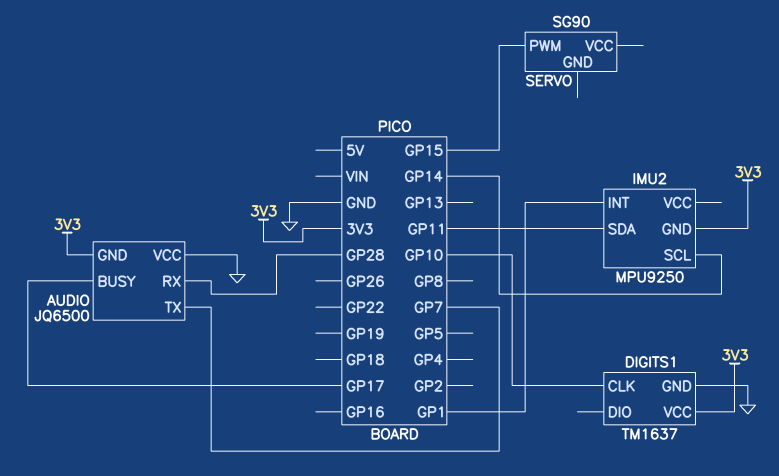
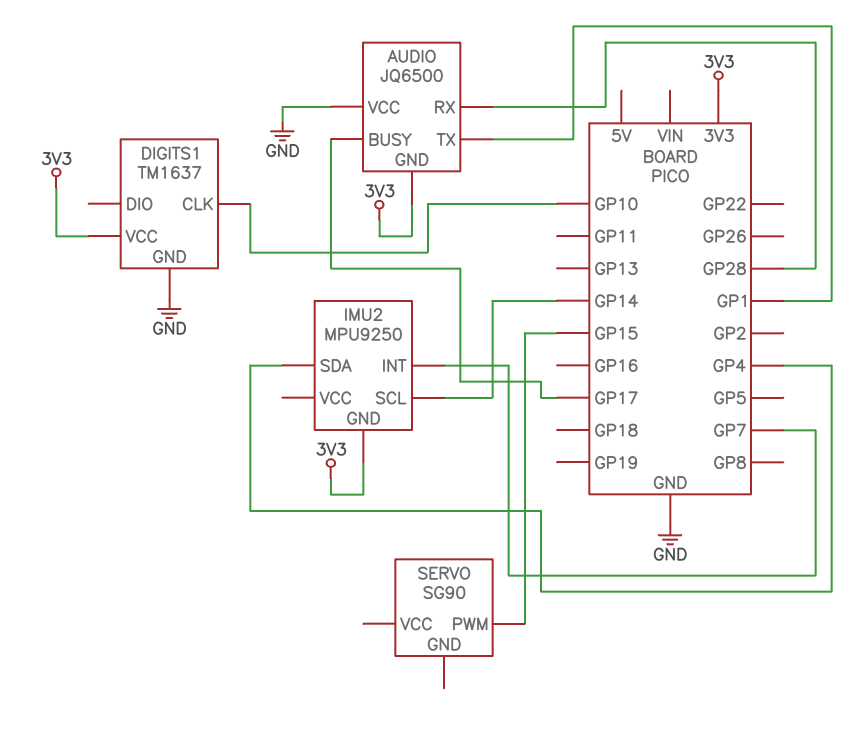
AUDIO pin TX: GP7 -> GP1
IMU2 pin INT: GP1 -> GP7
IMU2 pin SDA: GP11 -> GP4

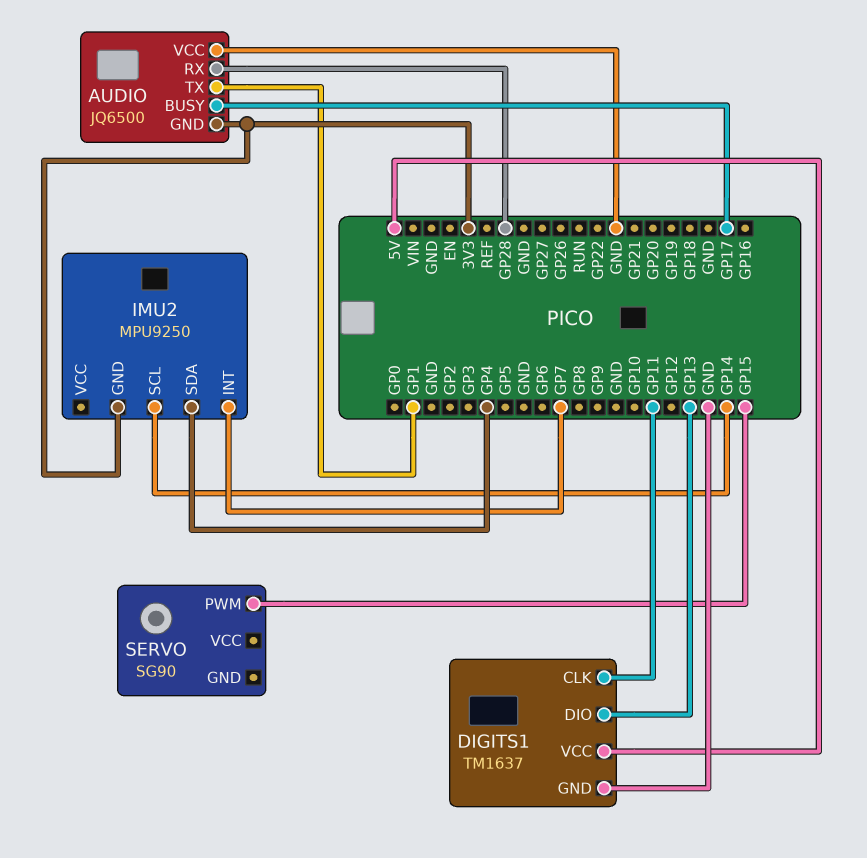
DIGITS1 pin CLK: GP10 -> GP11
DIGITS1 pin DIO: none -> GP13
DIGITS1 pin VCC: 3V3 -> 5V

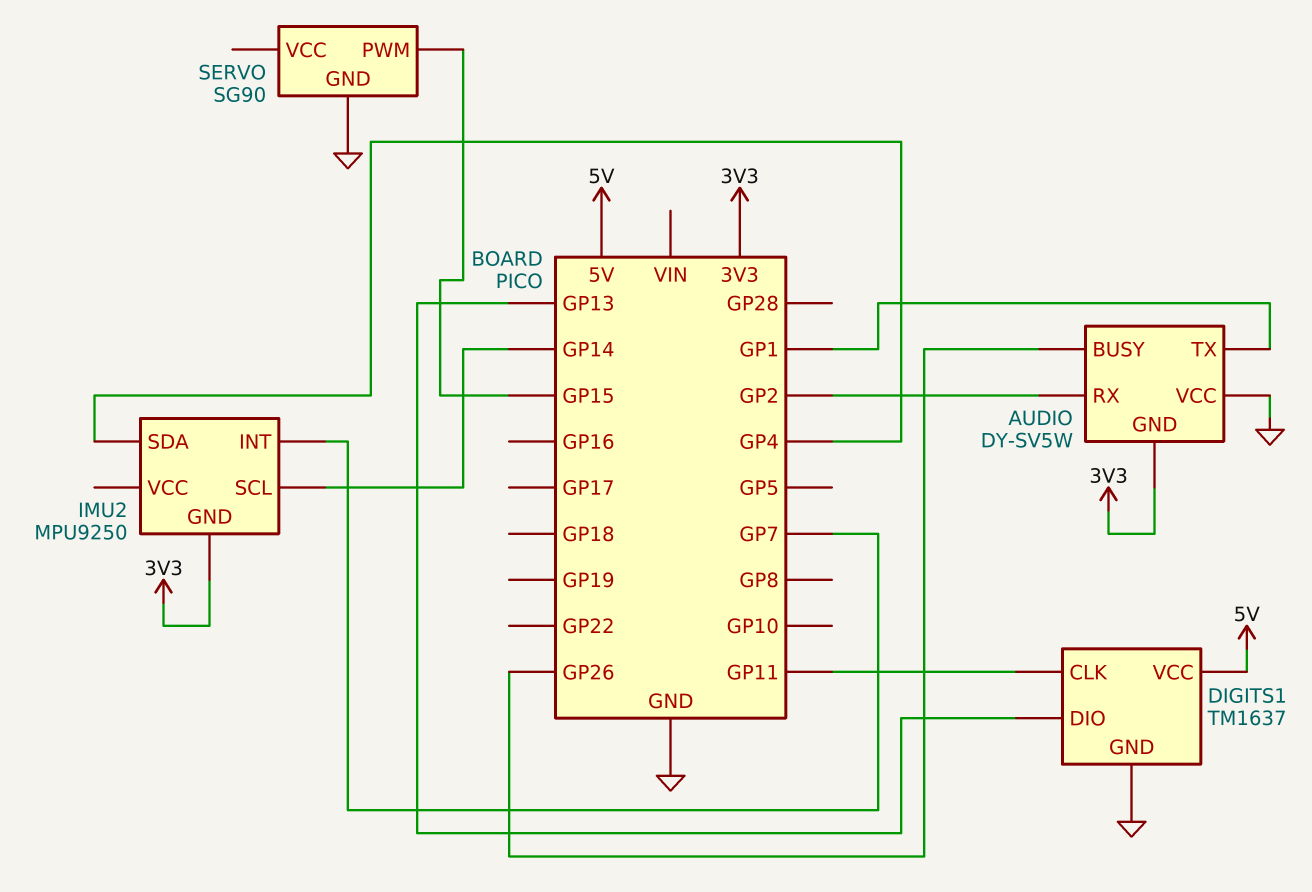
AUDIO: JQ6500 -> DY-SV5W
AUDIO pin BUSY: GP17 -> GP26
AUDIO pin RX: GP28 -> GP2
SERVO pin GND: none -> GND

